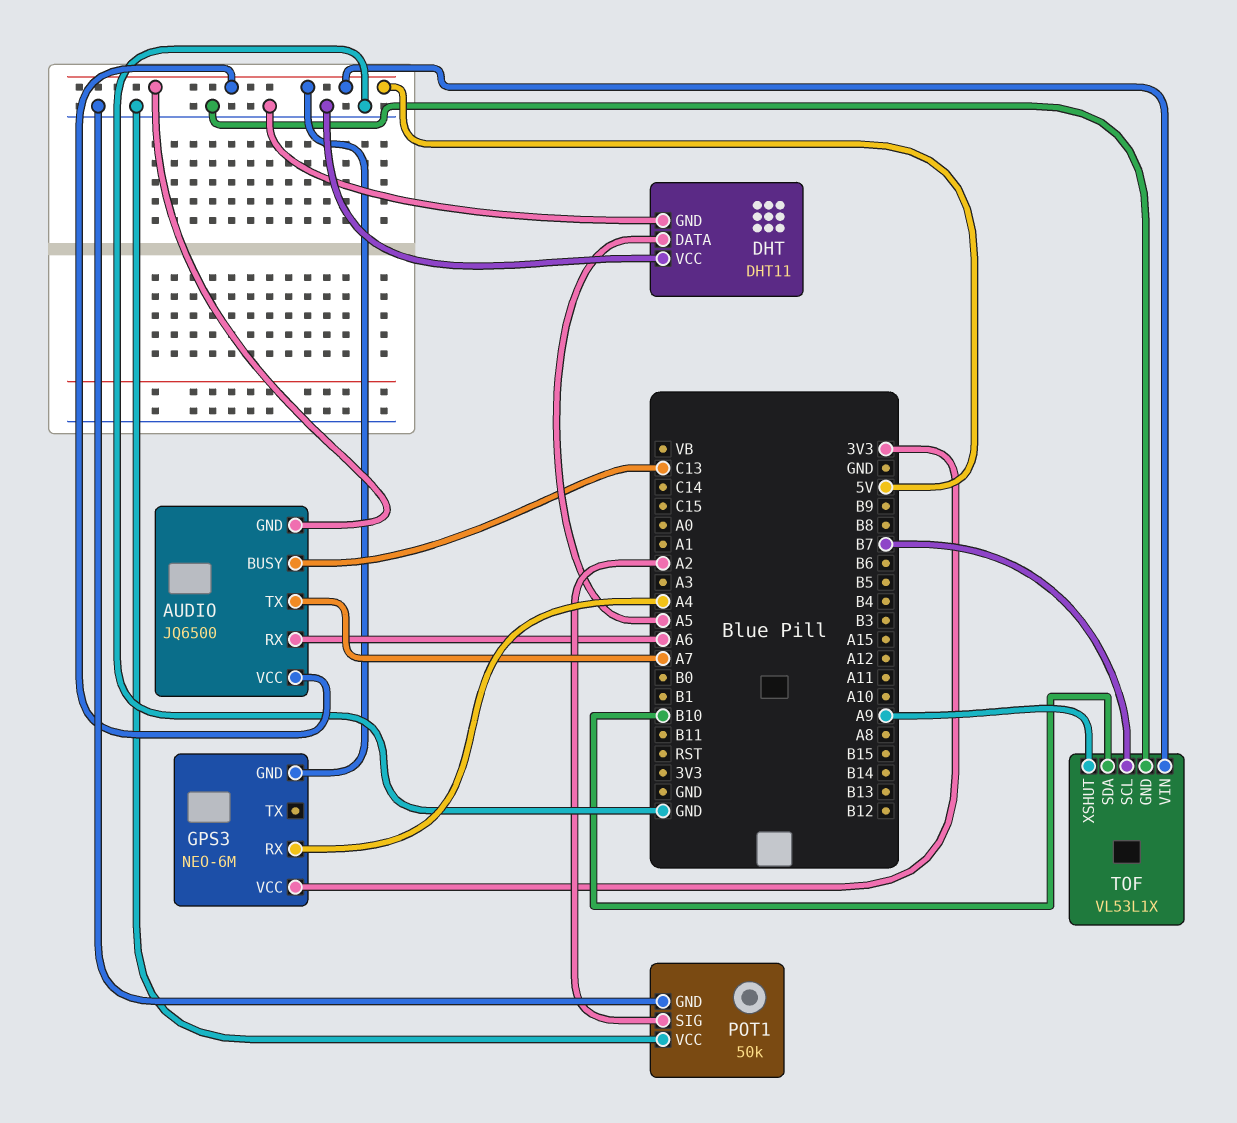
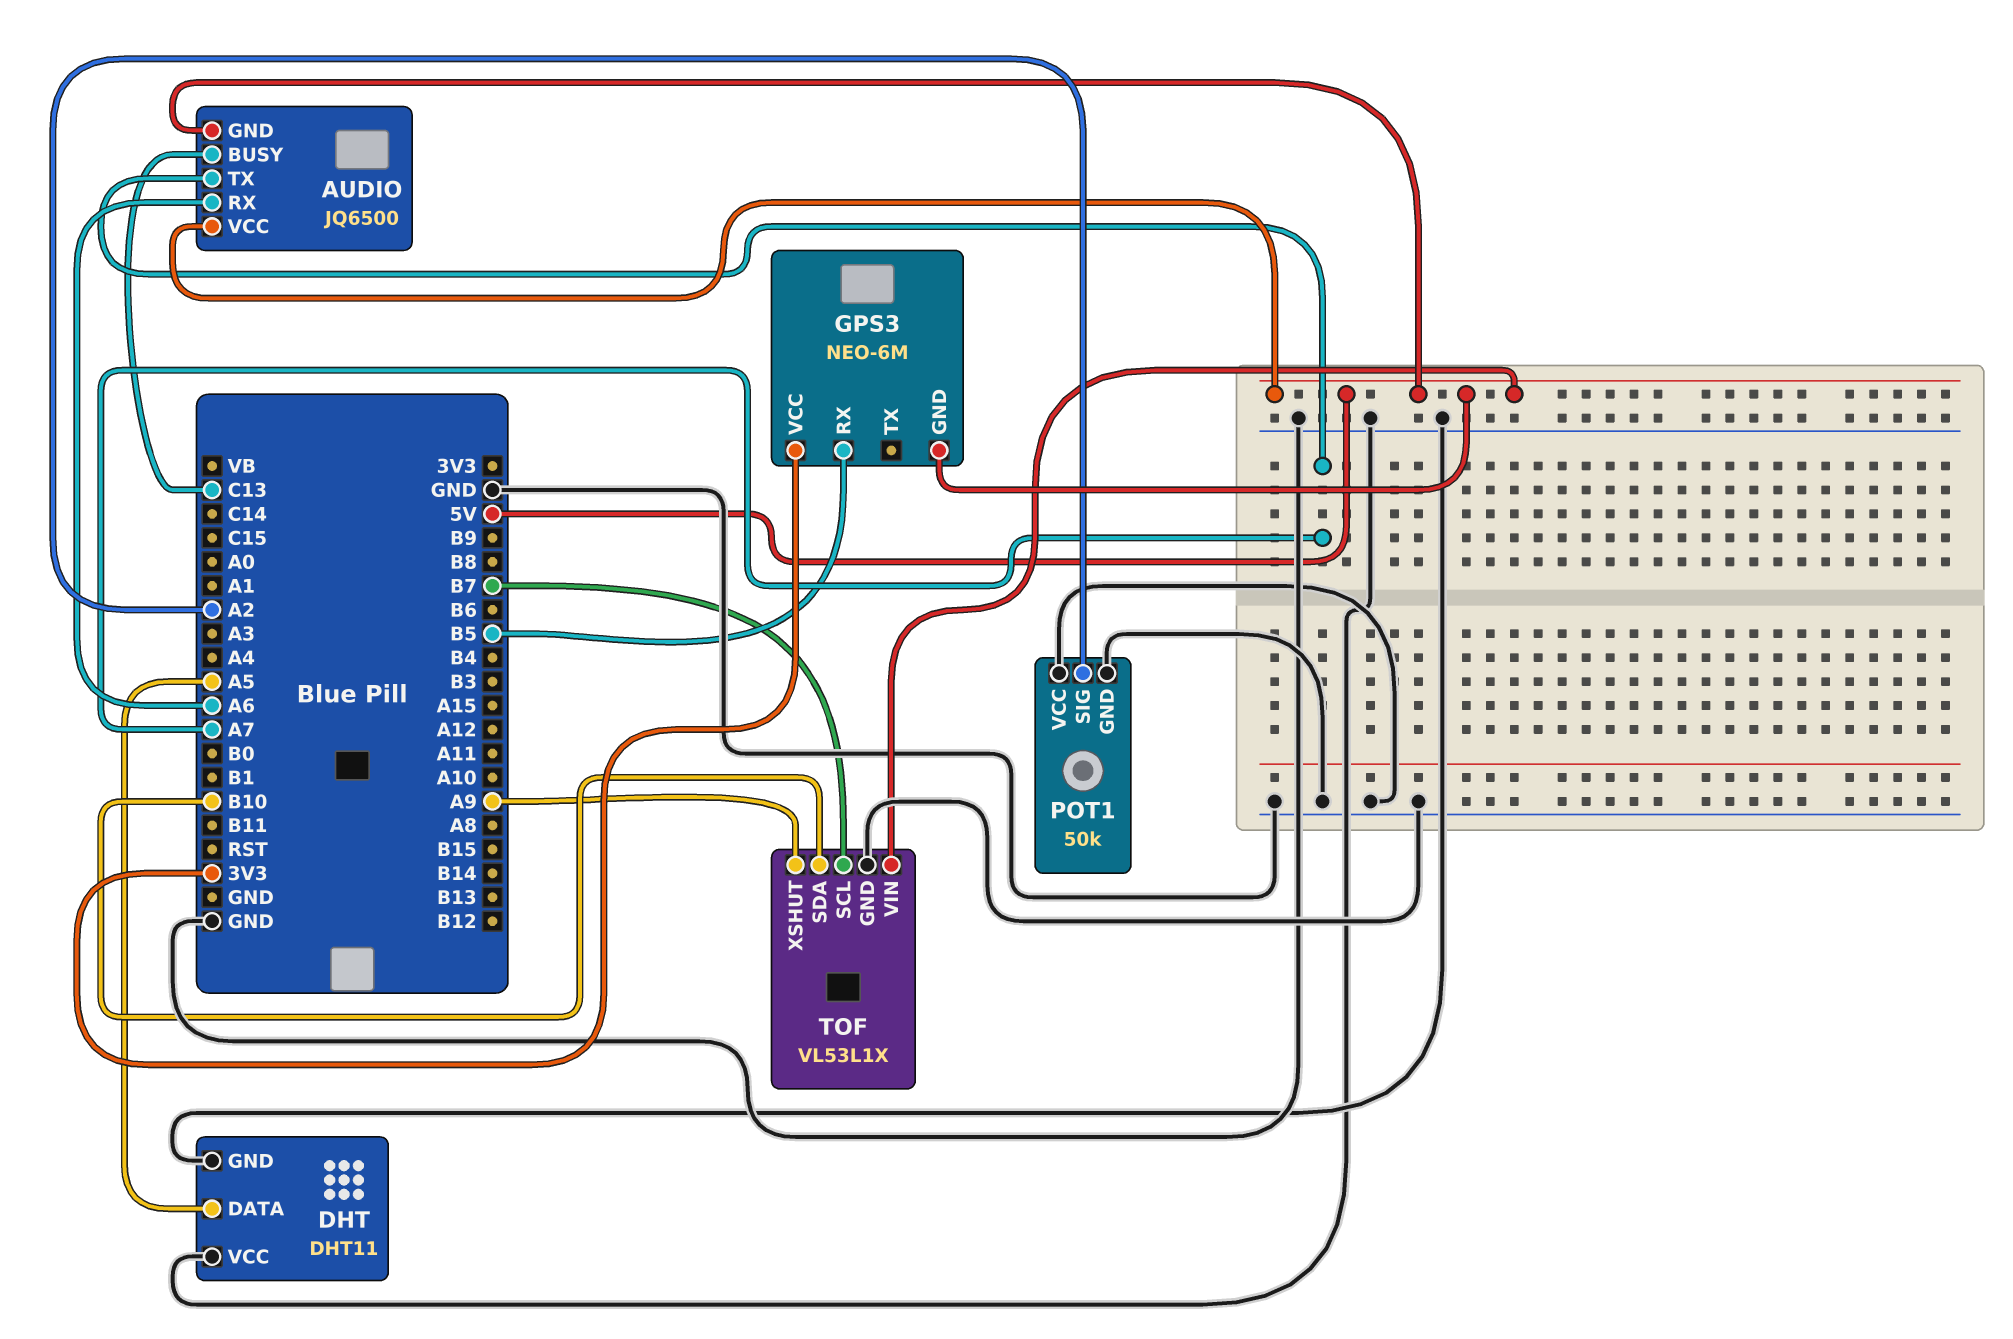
GPS3 pin RX: A4 -> B5

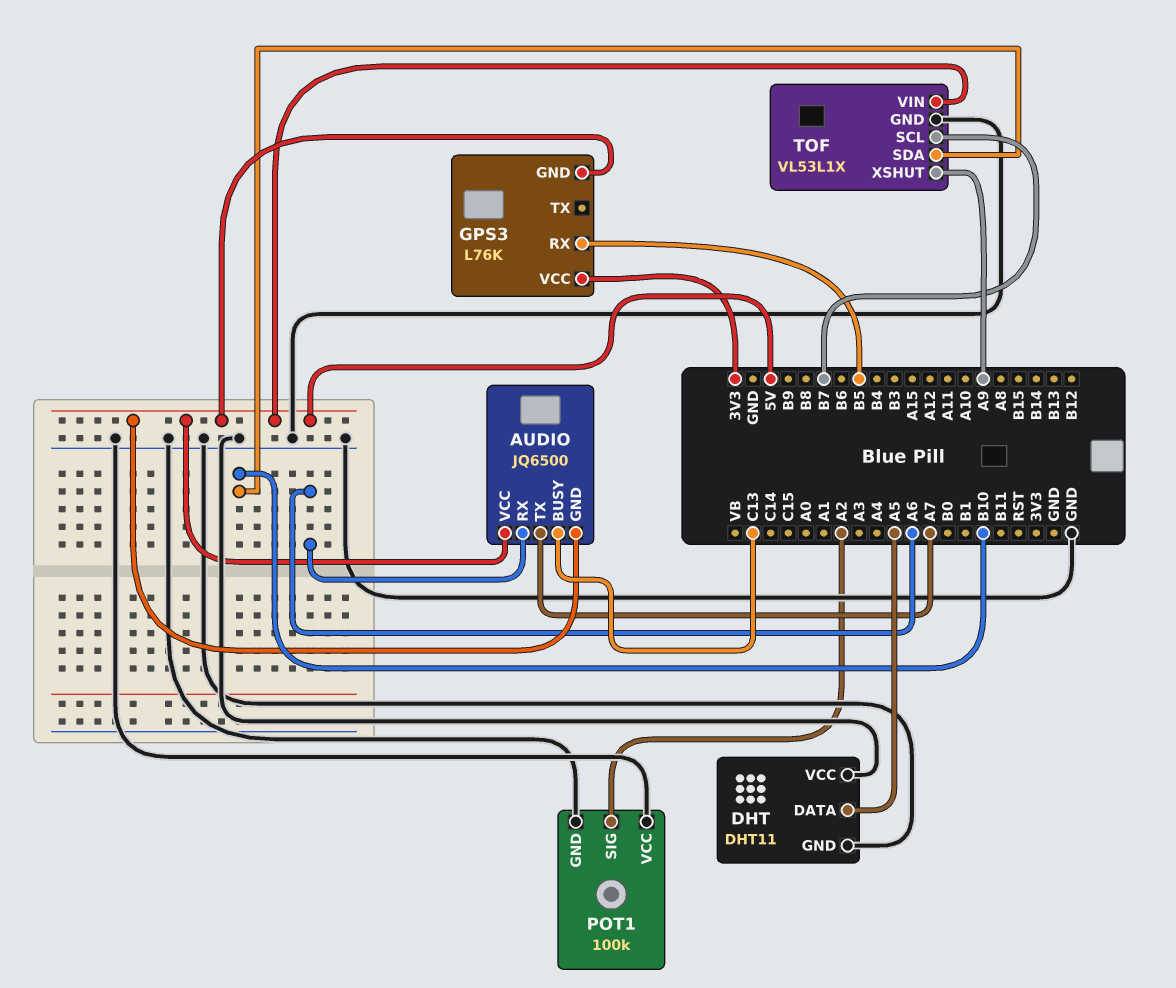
GPS3: NEO-6M -> L76K
POT1: 50k -> 100k

